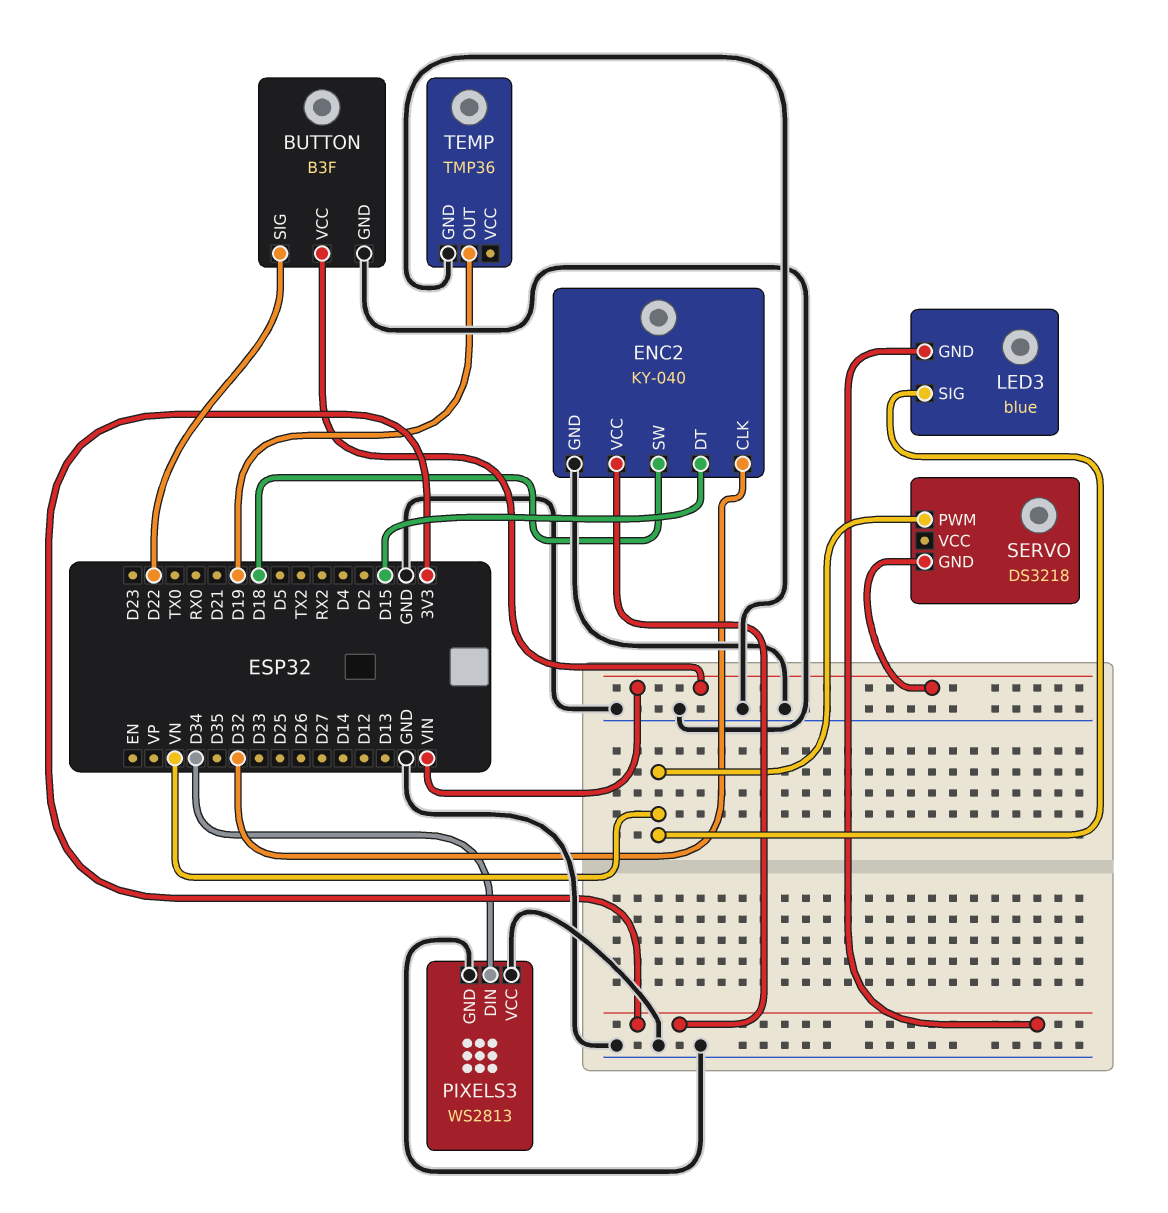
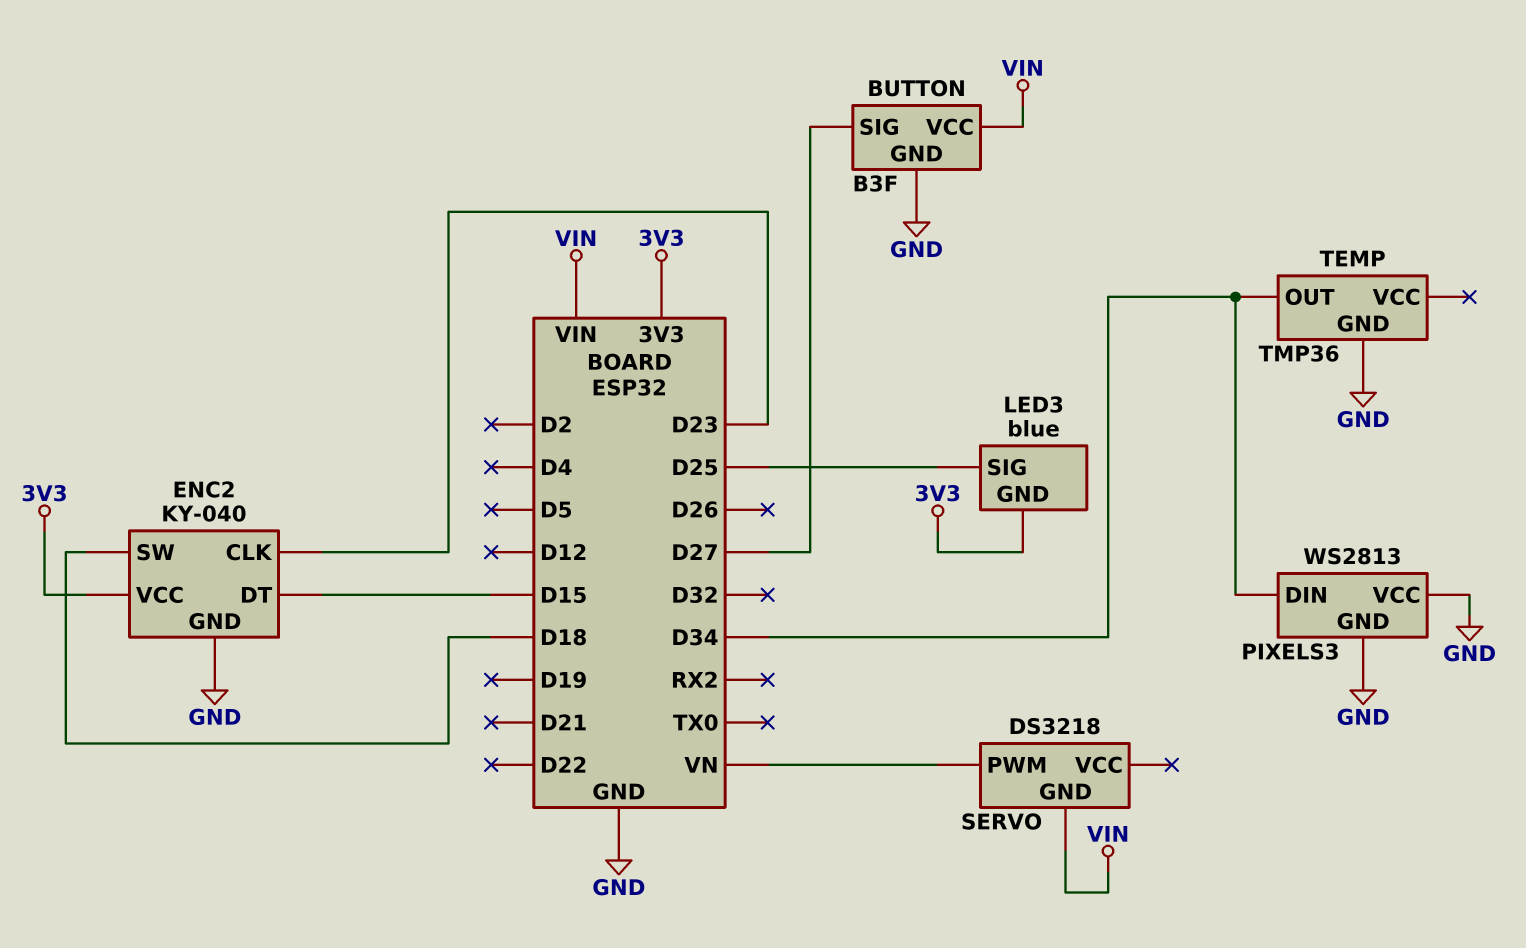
BUTTON pin SIG: D22 -> D27
ENC2 pin CLK: D32 -> D23
LED3 pin SIG: VN -> D25
TEMP pin OUT: D19 -> D34

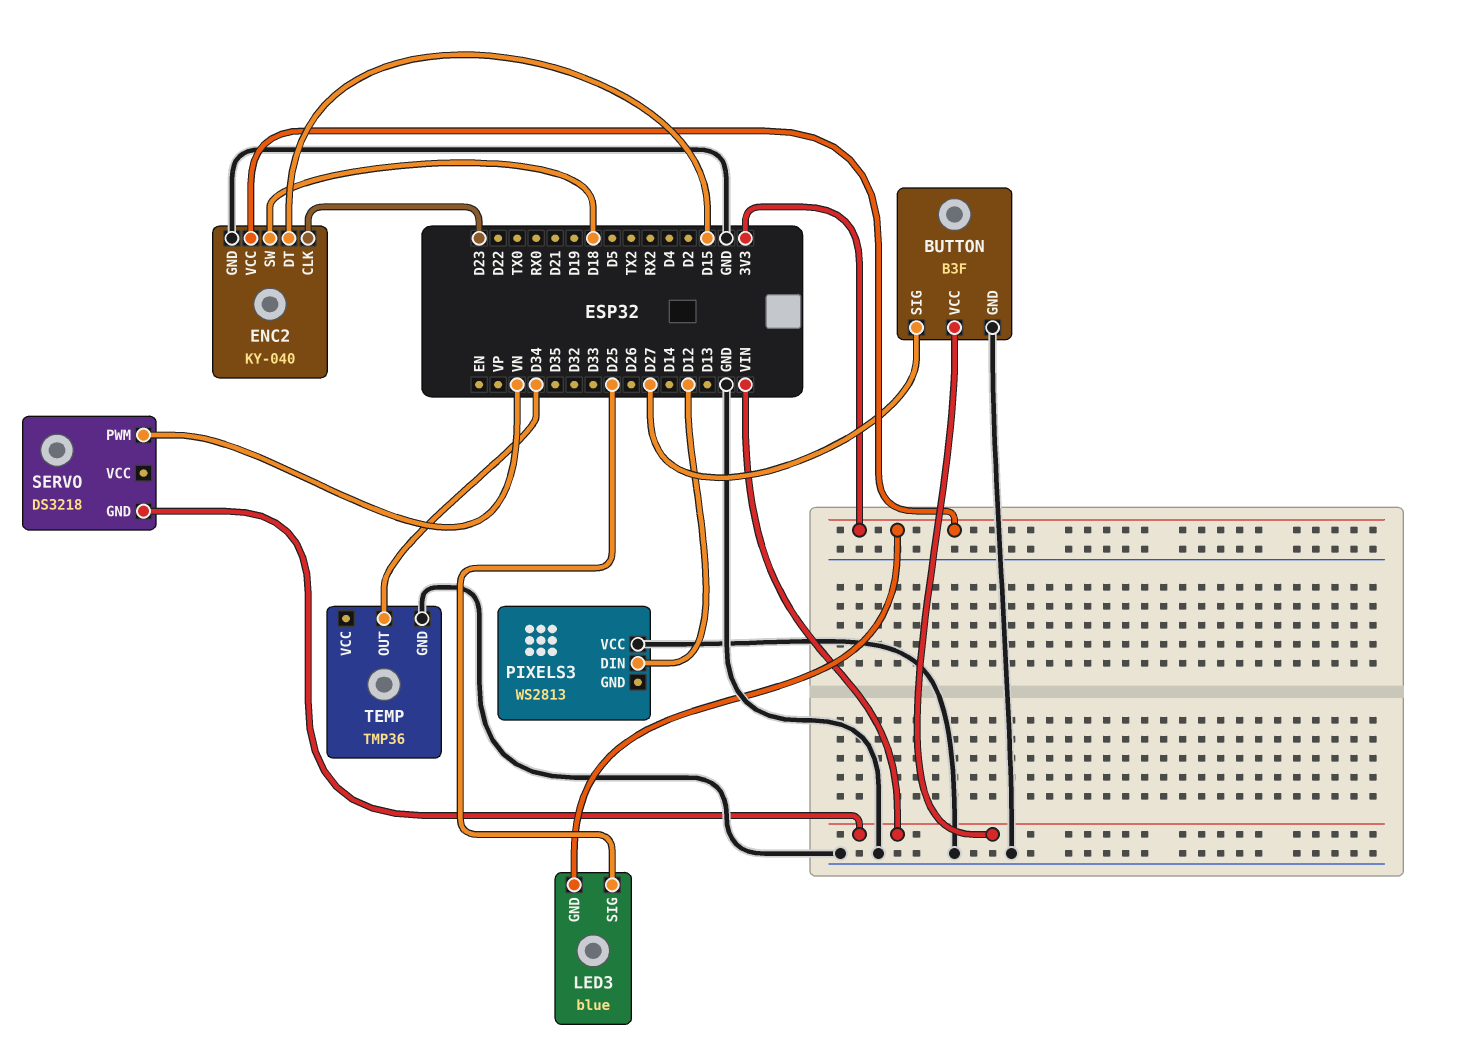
PIXELS3 pin DIN: D34 -> D12
PIXELS3 pin GND: GND -> none

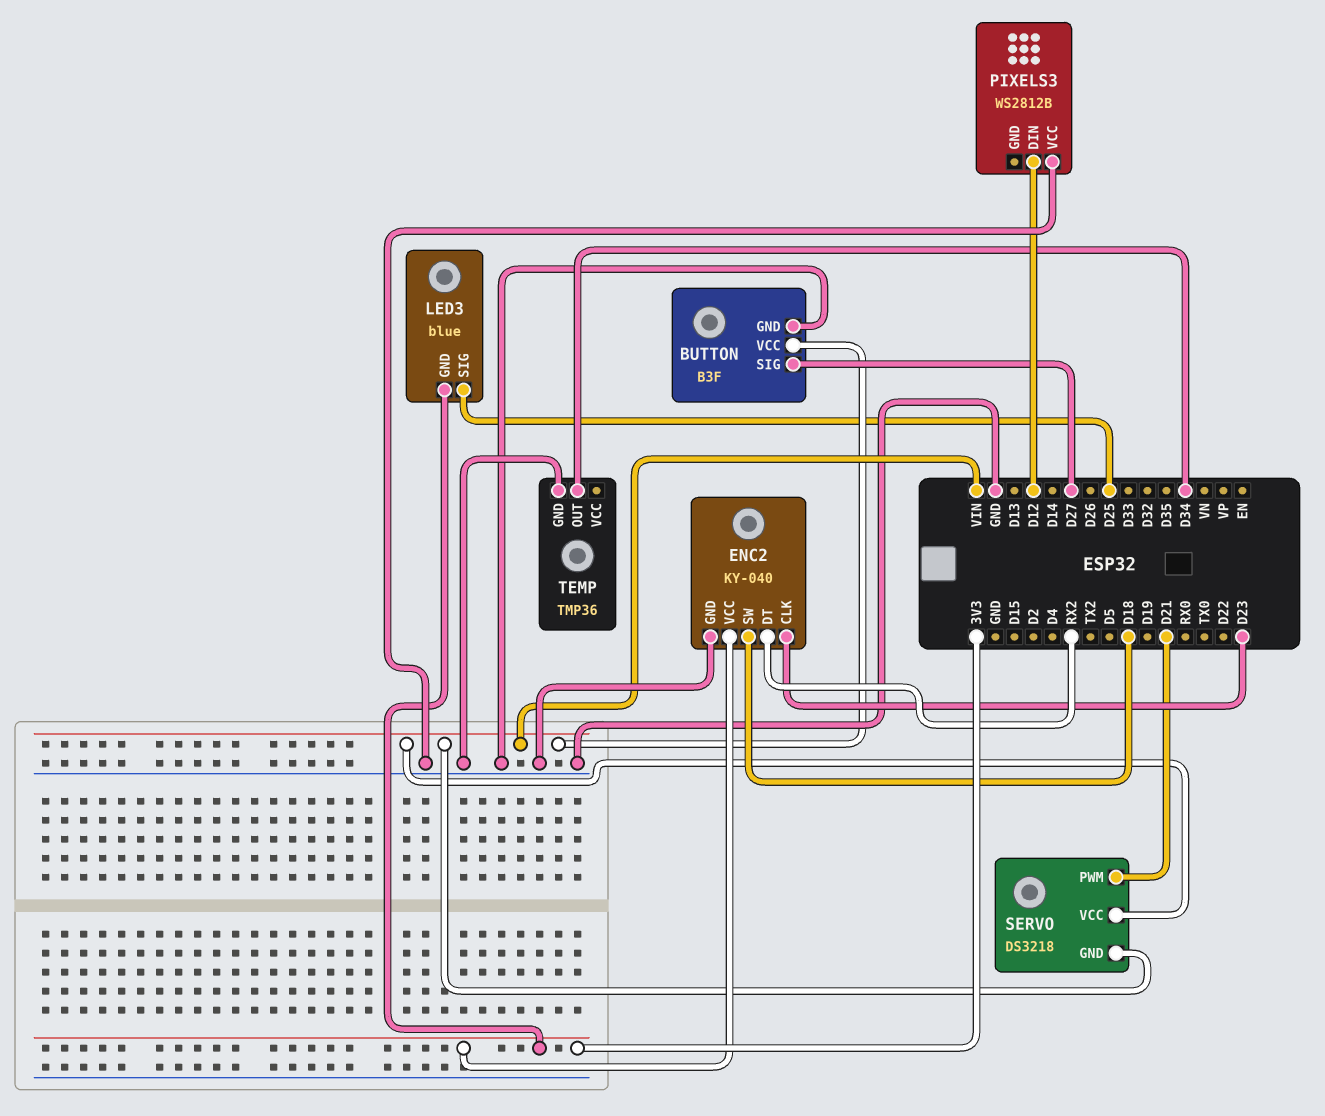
ENC2 pin DT: D15 -> RX2
PIXELS3: WS2813 -> WS2812B
SERVO pin PWM: VN -> D21
SERVO pin VCC: none -> VIN

